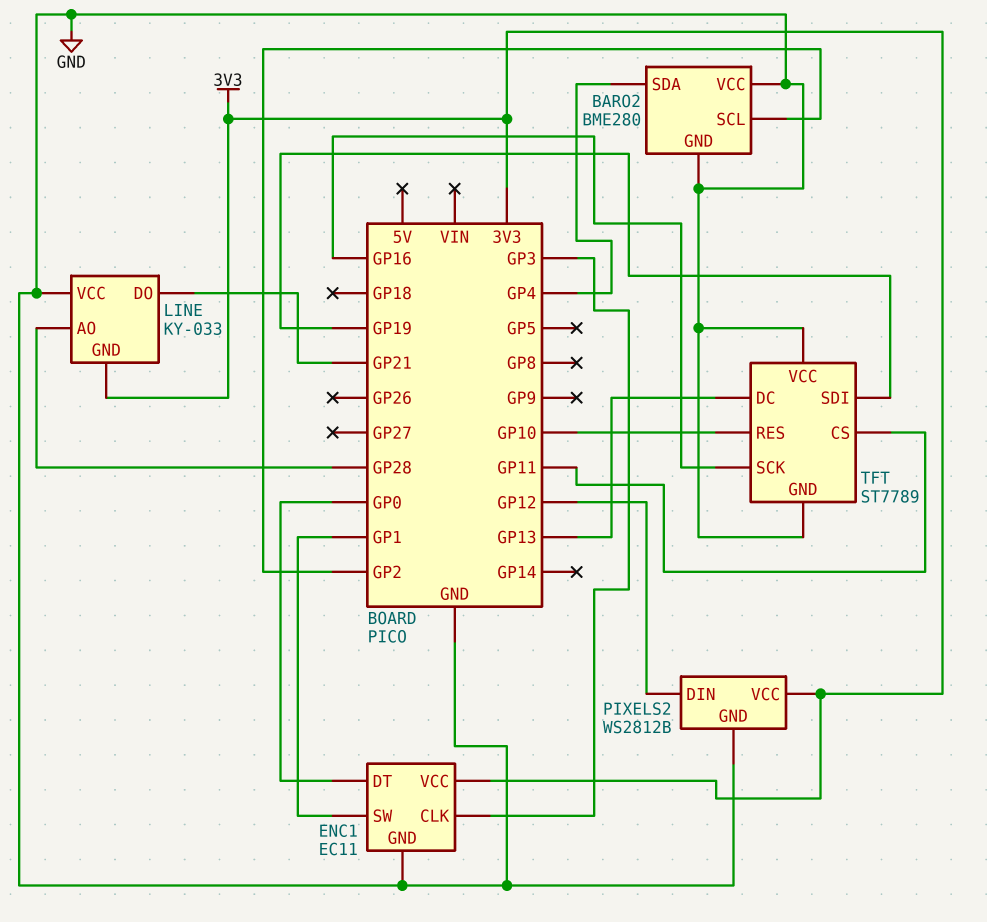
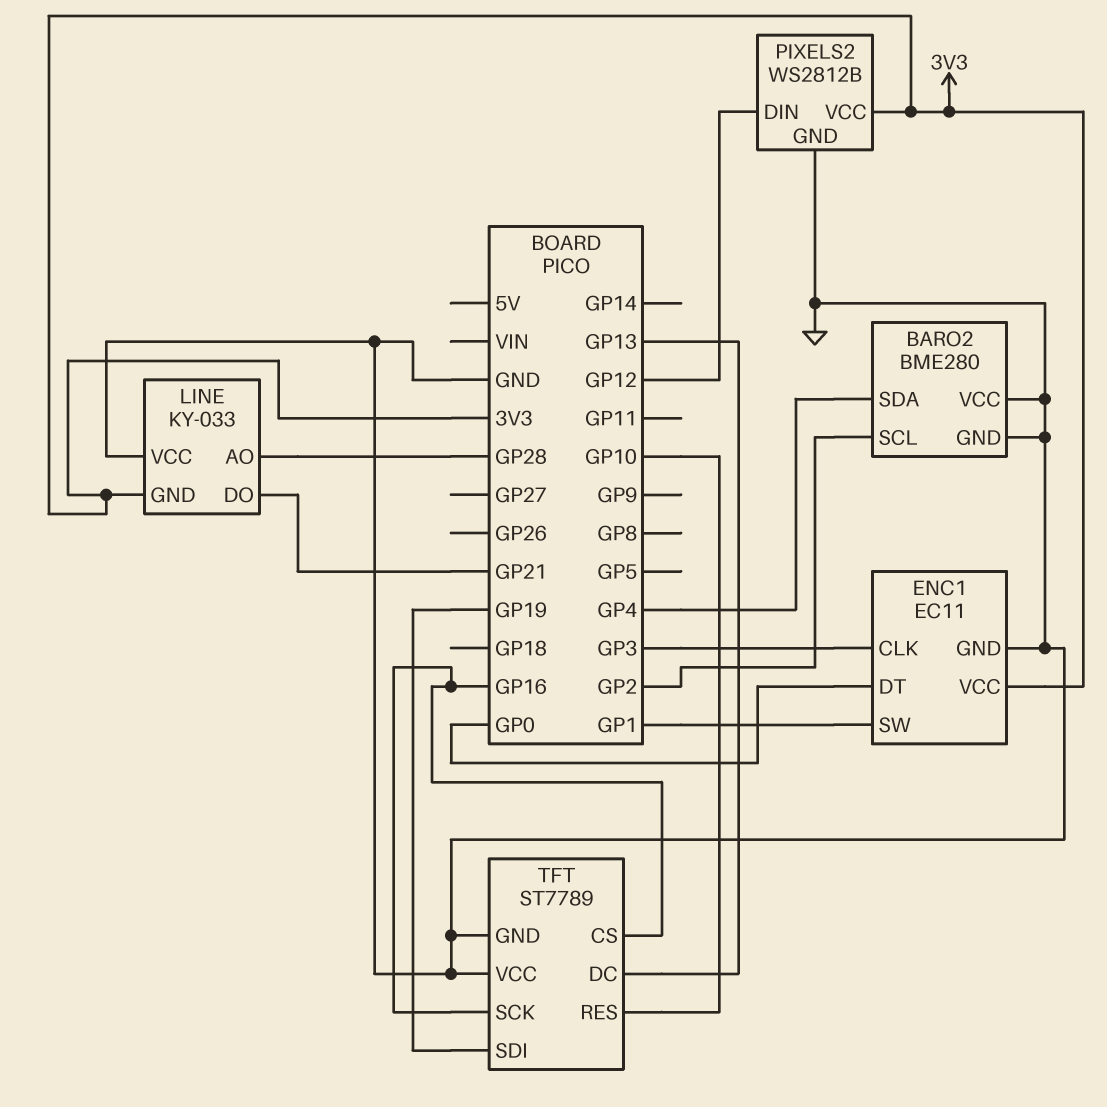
TFT pin CS: GP11 -> GP16

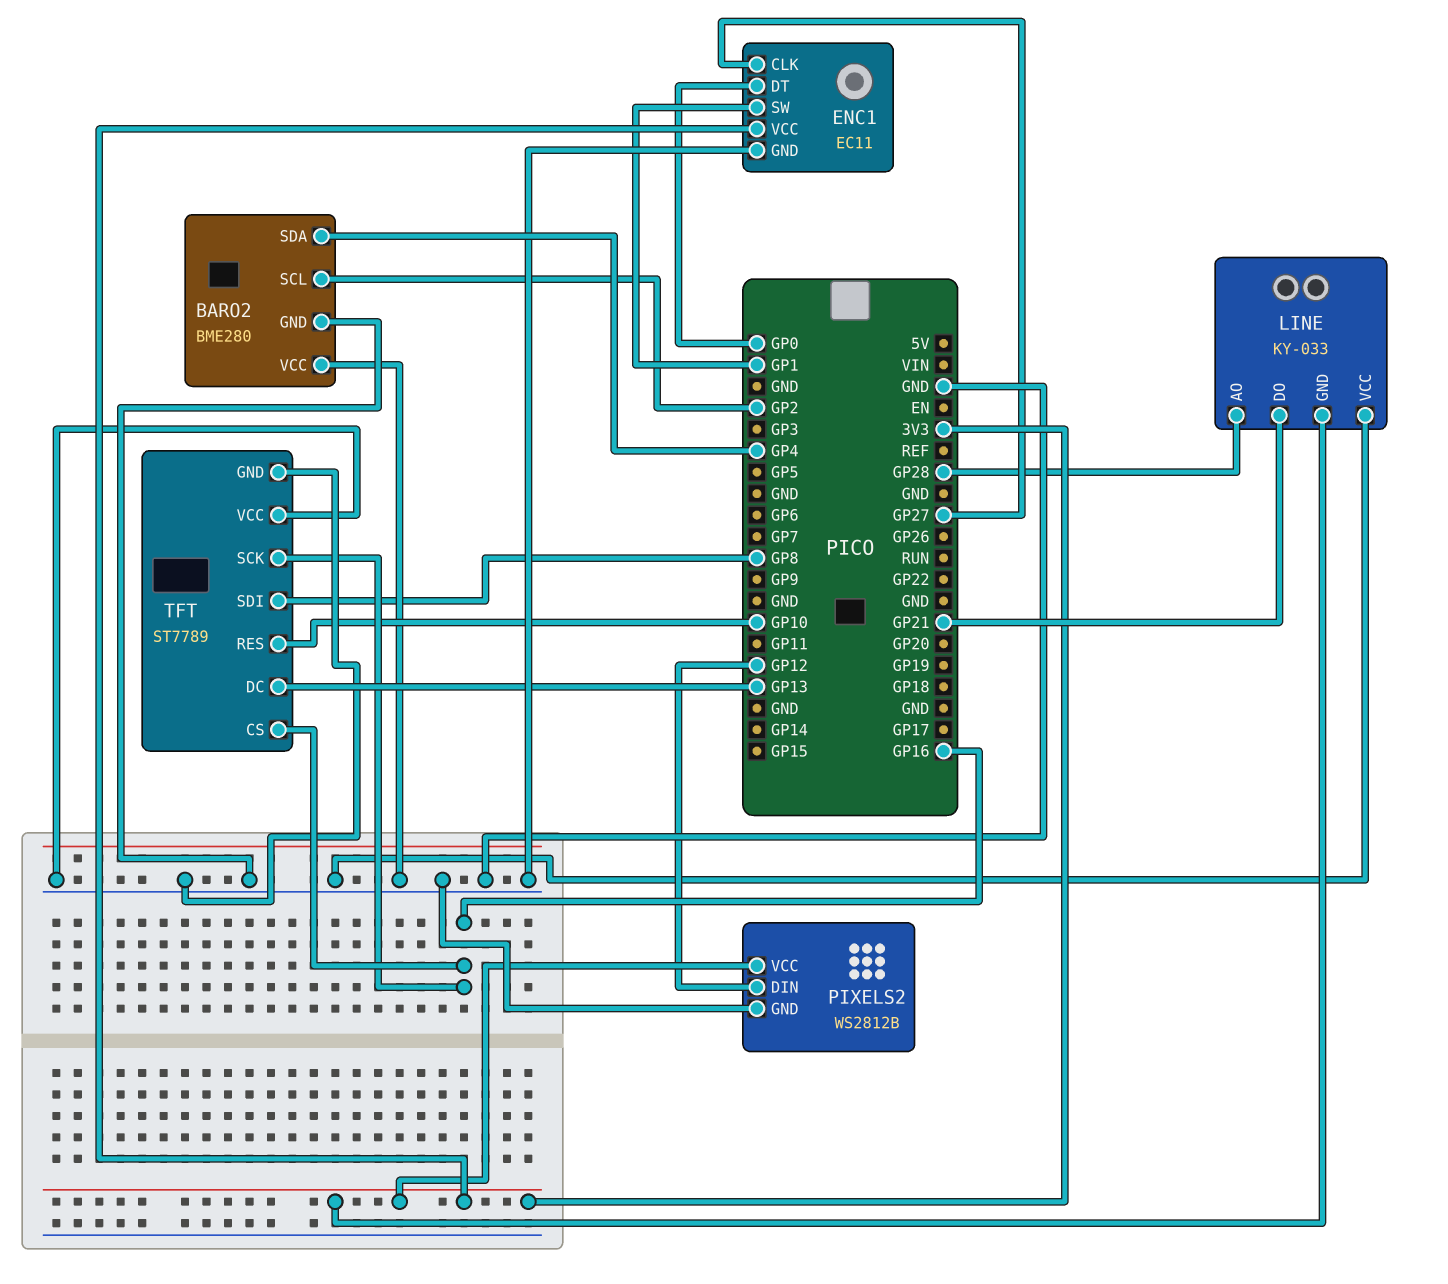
ENC1 pin CLK: GP3 -> GP27
TFT pin SDI: GP19 -> GP8

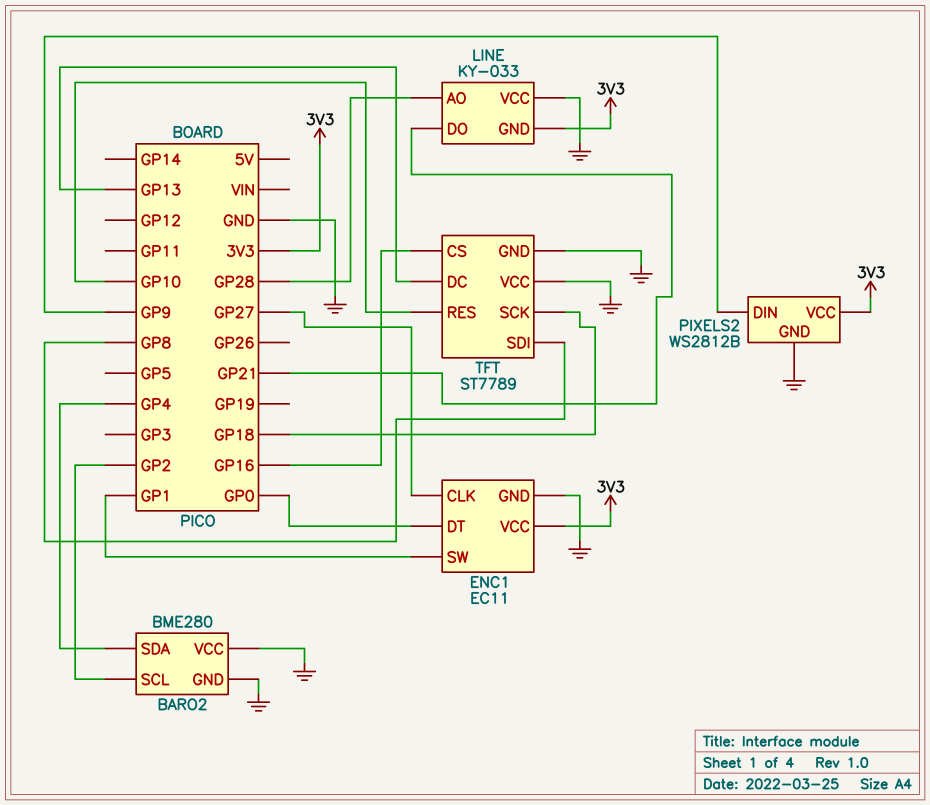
PIXELS2 pin DIN: GP12 -> GP9
TFT pin SCK: GP16 -> GP18

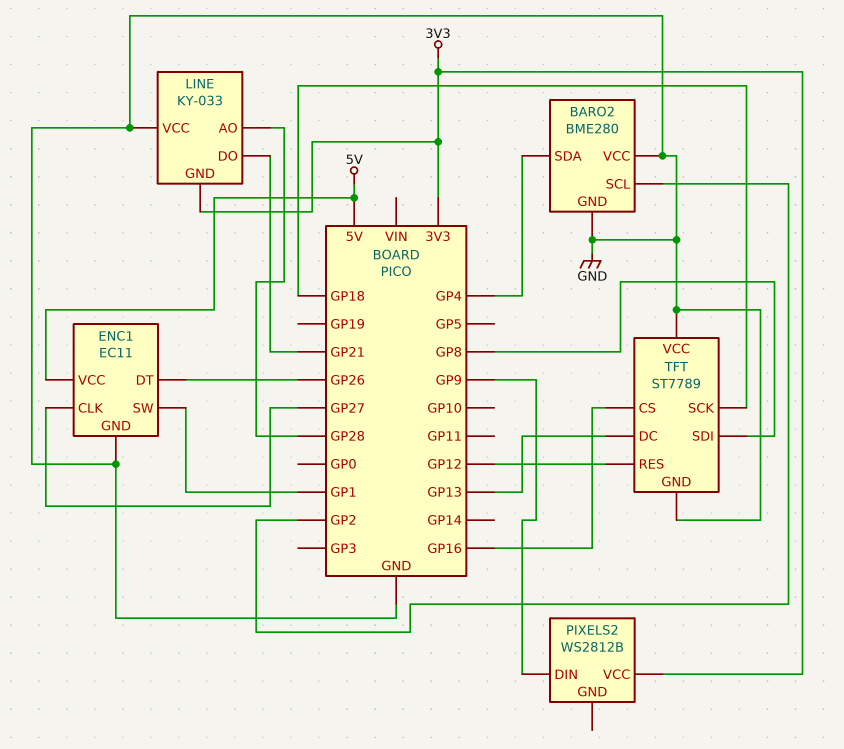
ENC1 pin DT: GP0 -> GP26
ENC1 pin VCC: 3V3 -> 5V
PIXELS2 pin GND: GND -> none
TFT pin RES: GP10 -> GP12

